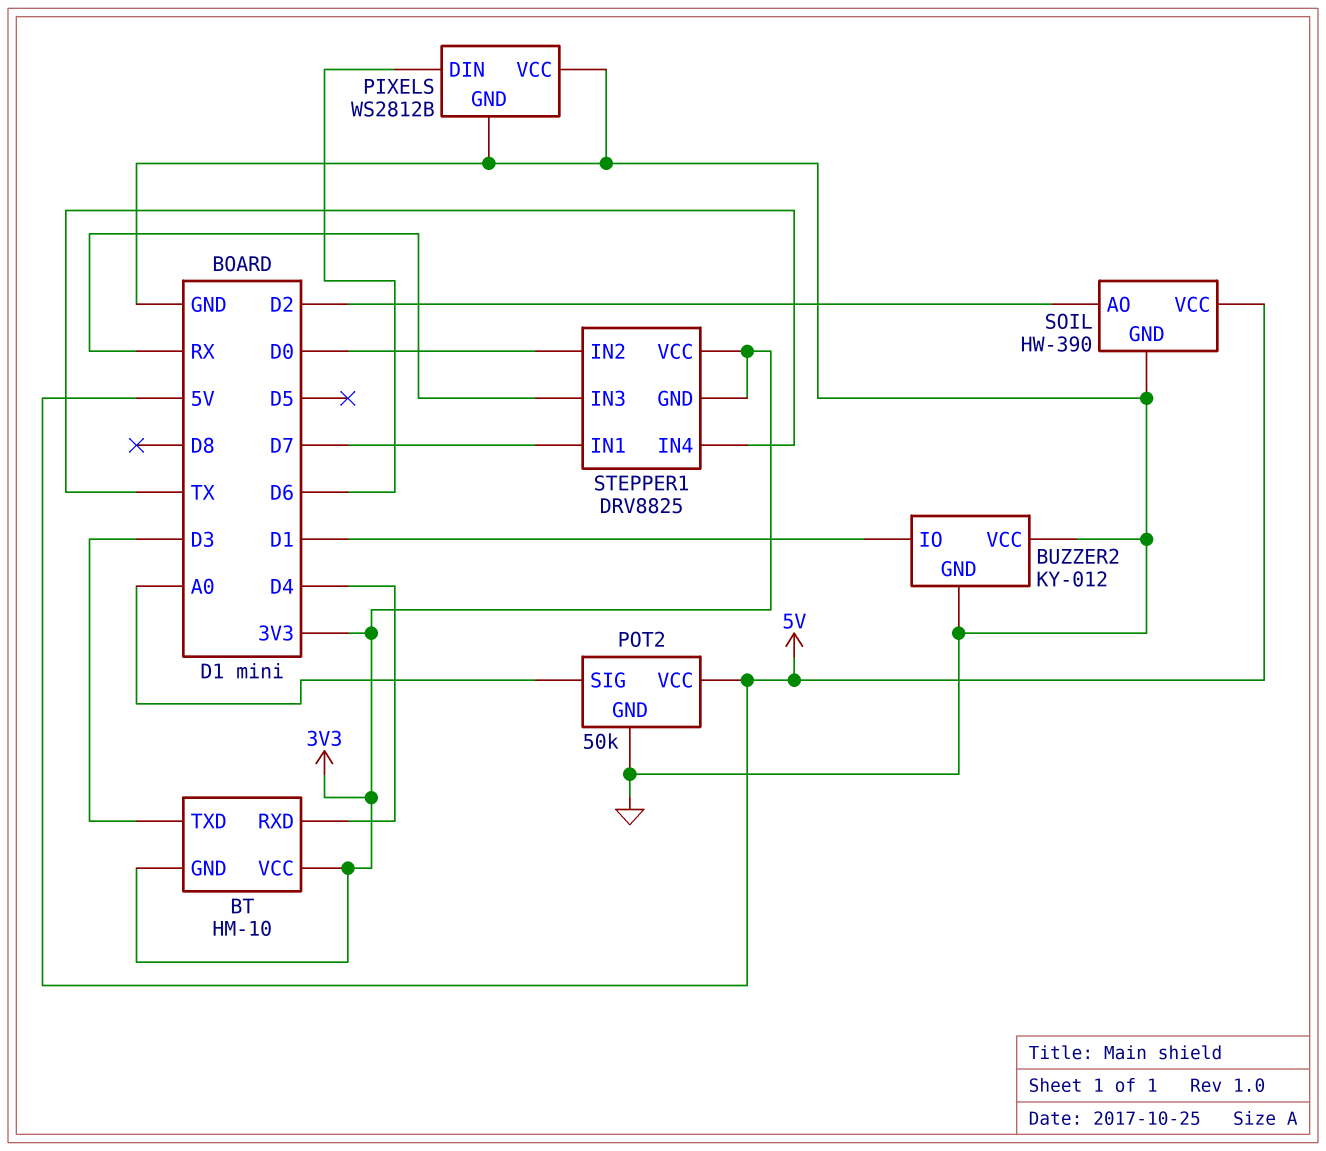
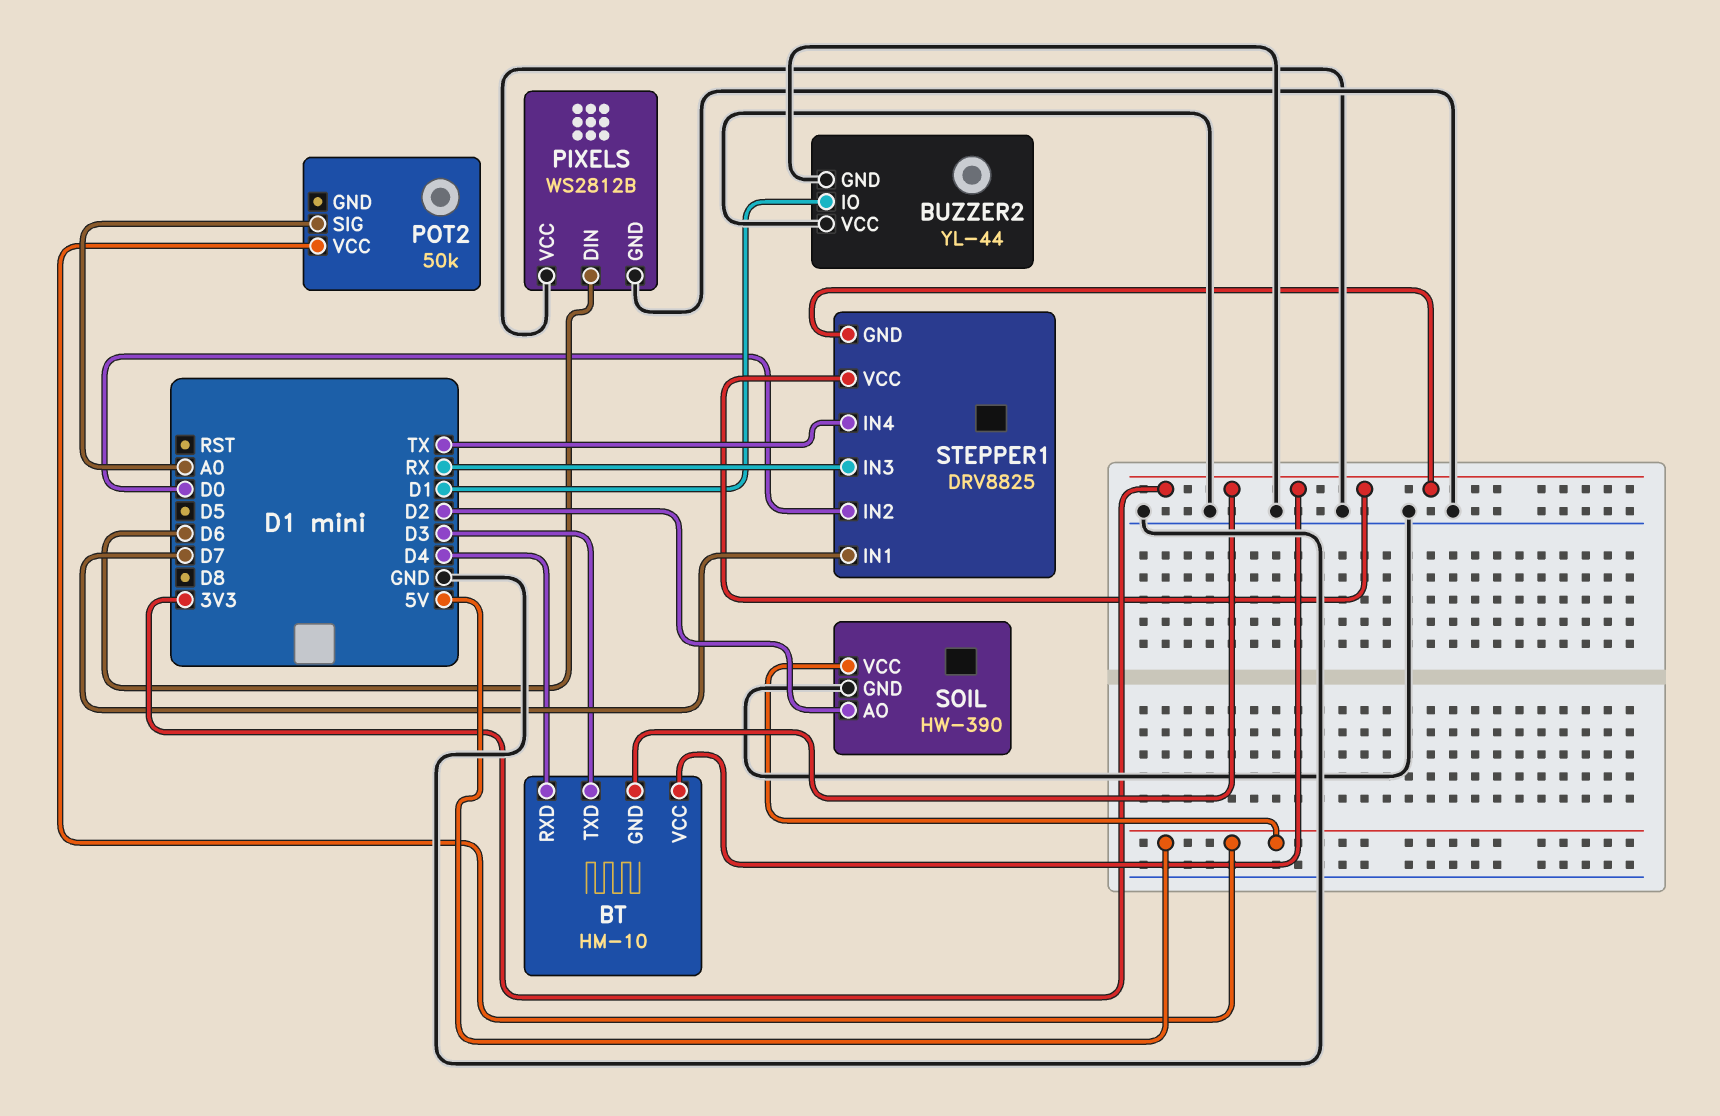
BUZZER2: KY-012 -> YL-44
POT2 pin GND: GND -> none

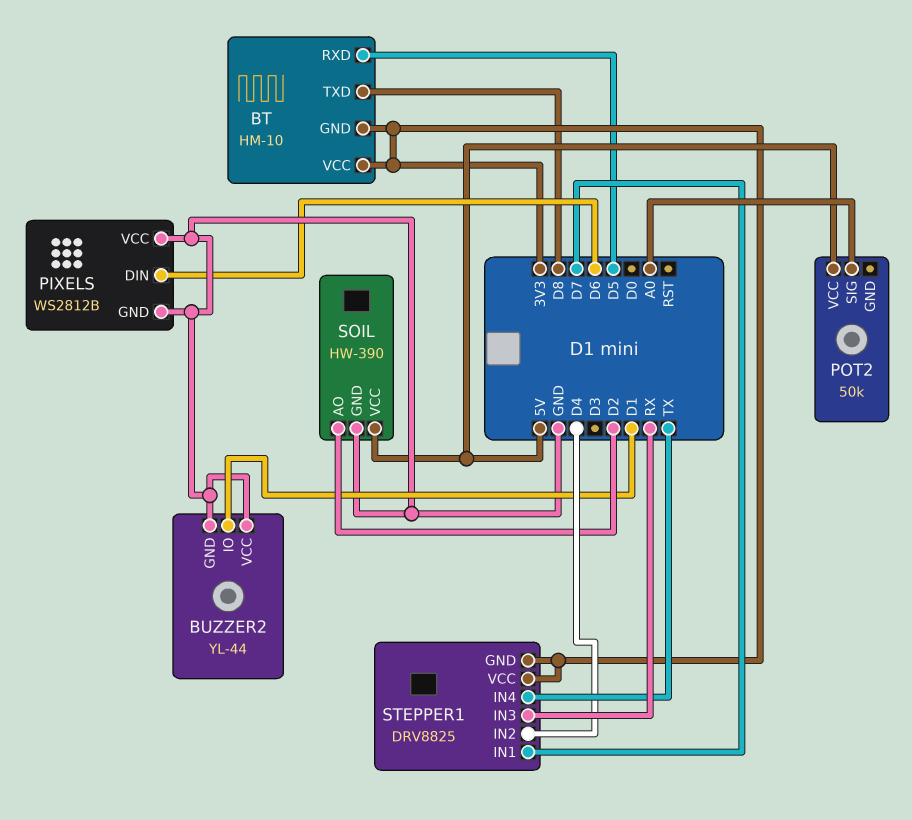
BT pin RXD: D4 -> D5
BT pin TXD: D3 -> D8
STEPPER1 pin IN2: D0 -> D4

